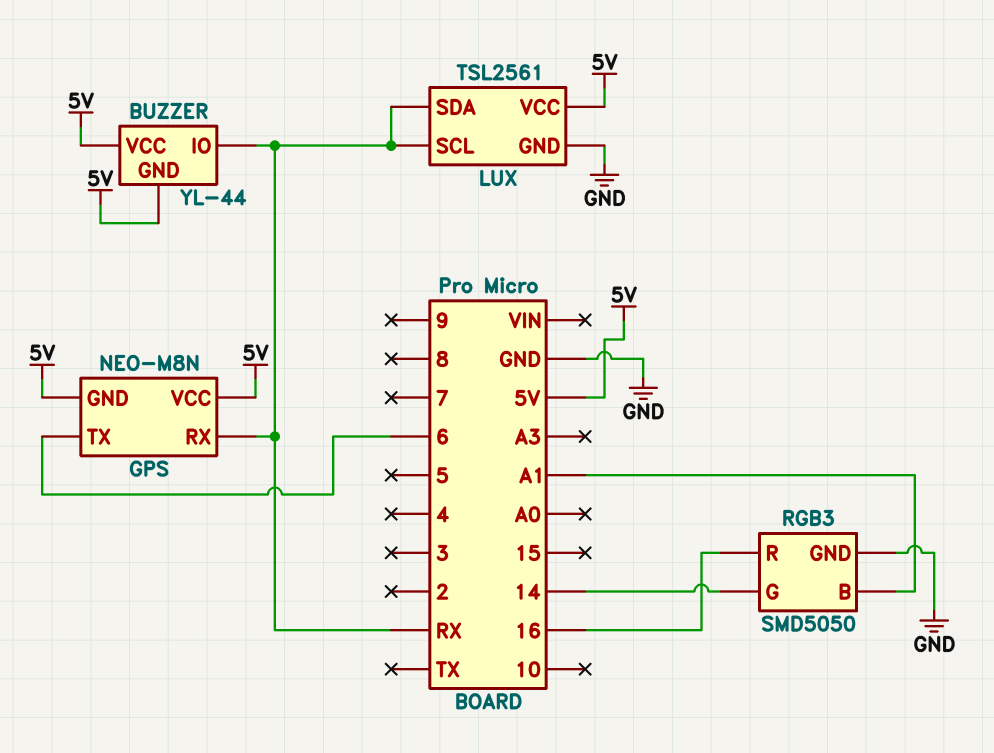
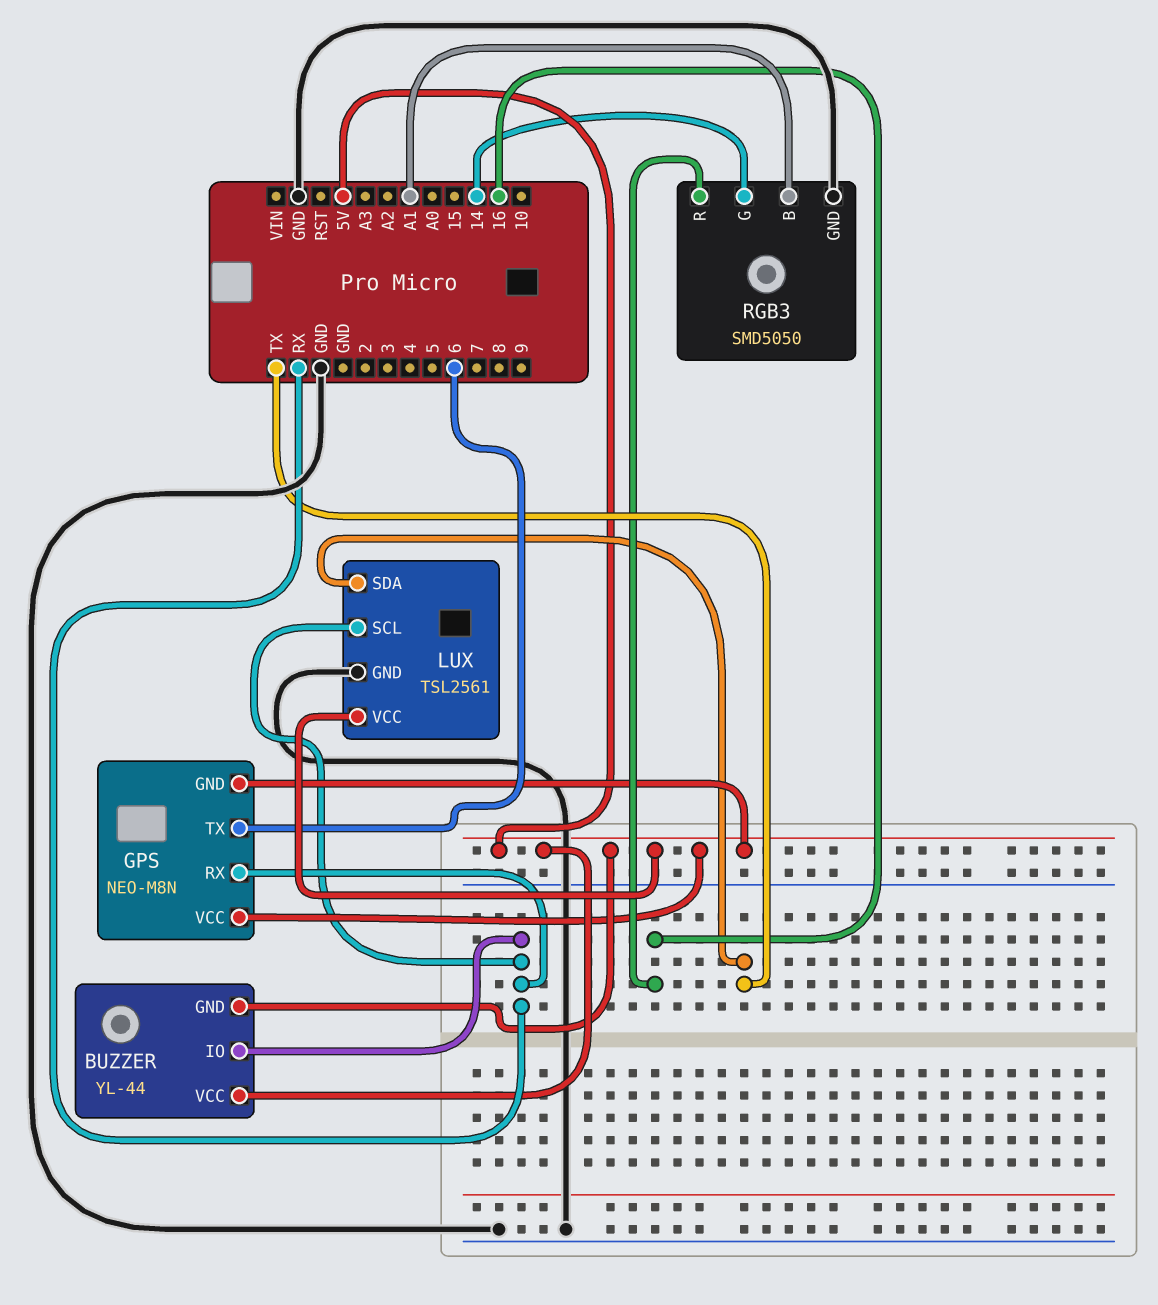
LUX pin SDA: RX -> TX

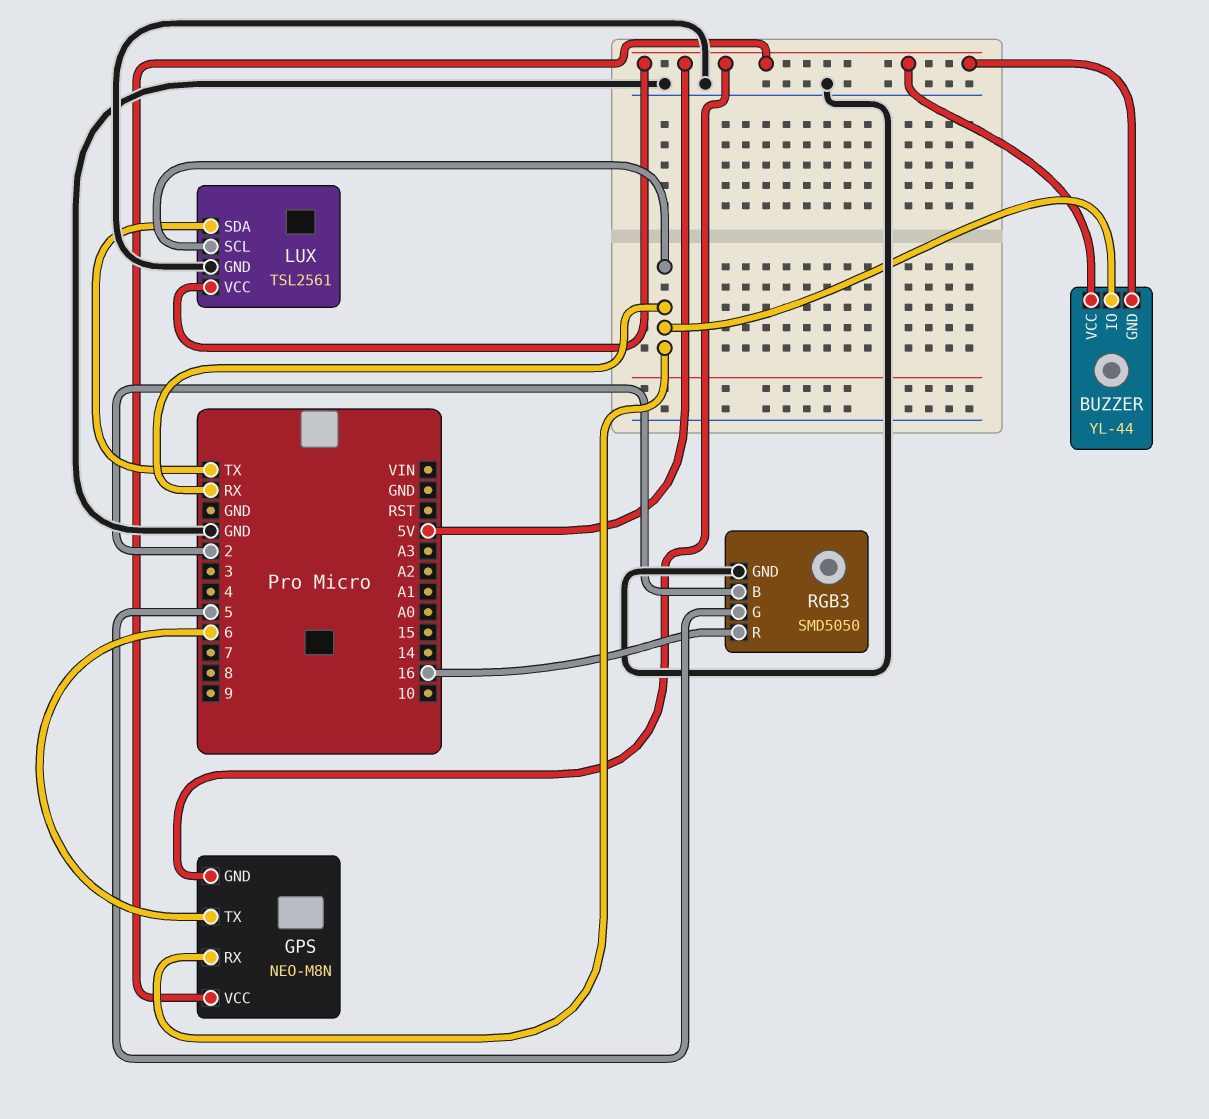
RGB3 pin B: A1 -> 2
RGB3 pin G: 14 -> 5

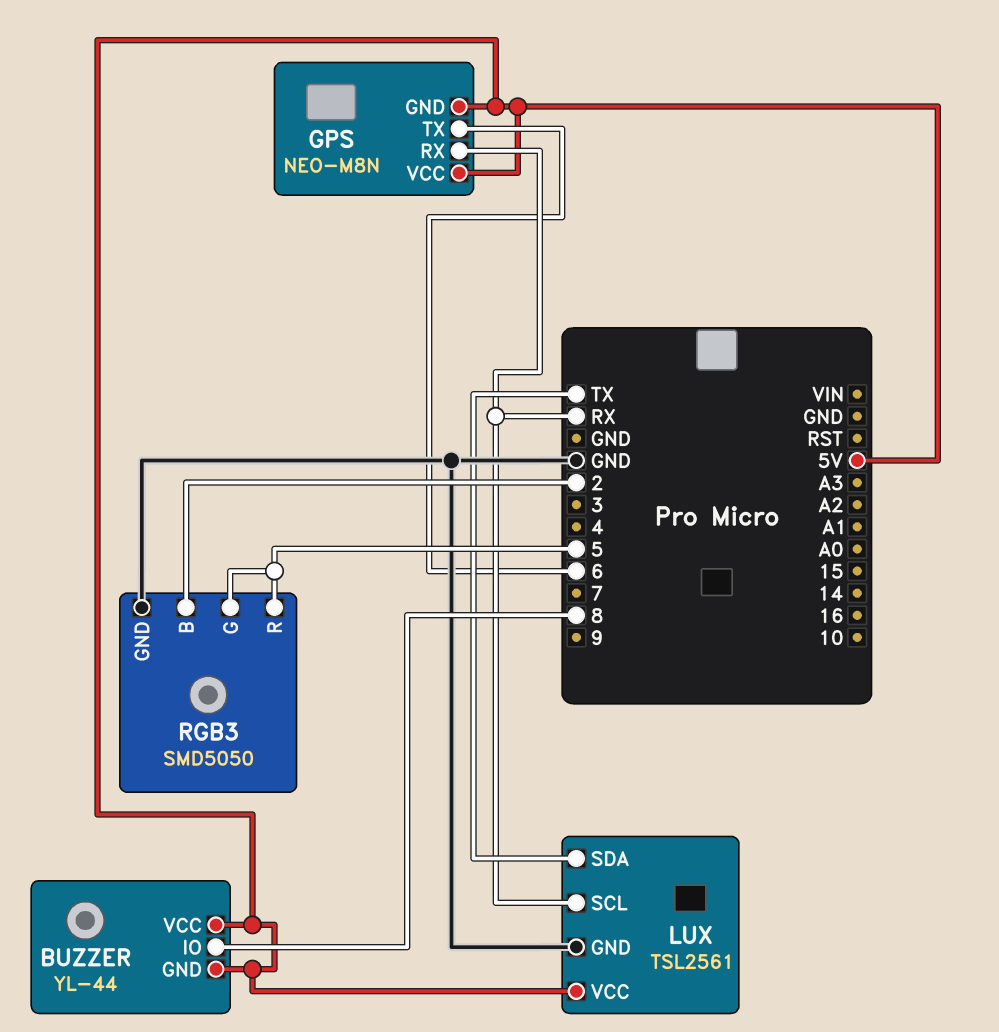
BUZZER pin IO: RX -> 8
RGB3 pin R: 16 -> 5

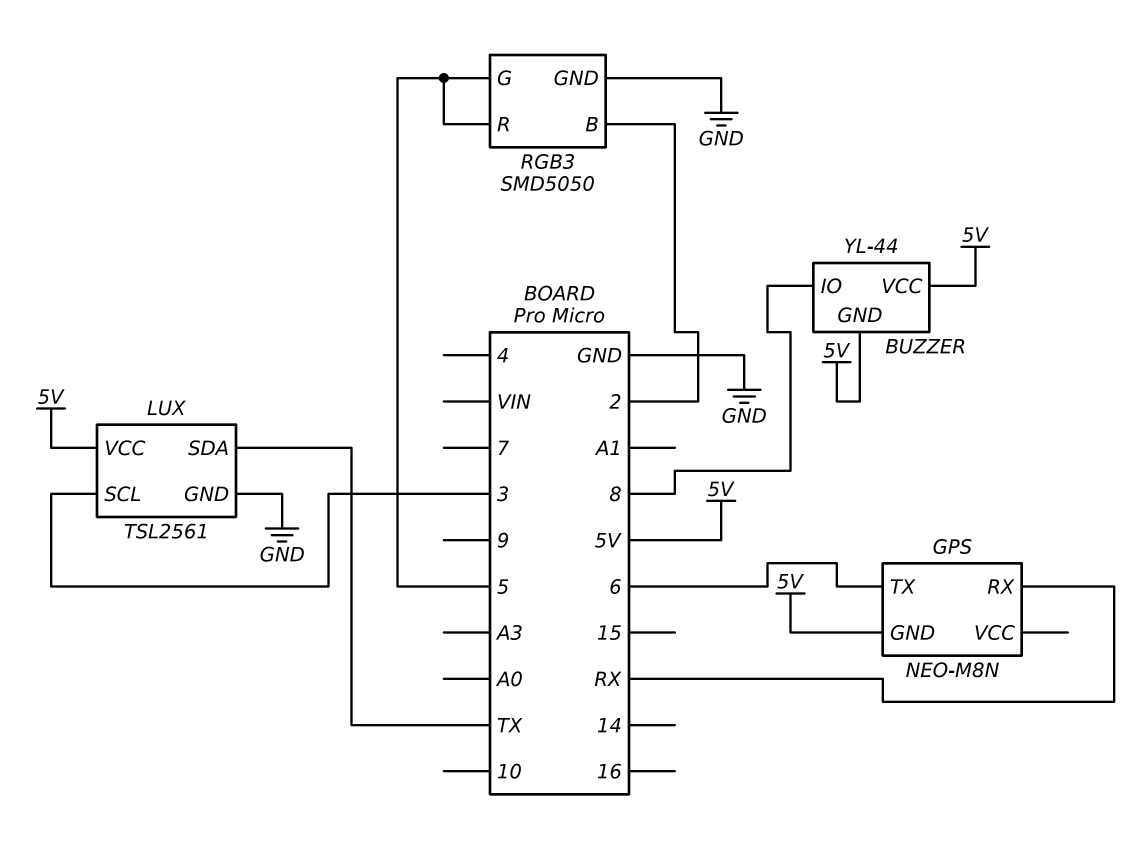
GPS pin VCC: 5V -> none
LUX pin SCL: RX -> 3

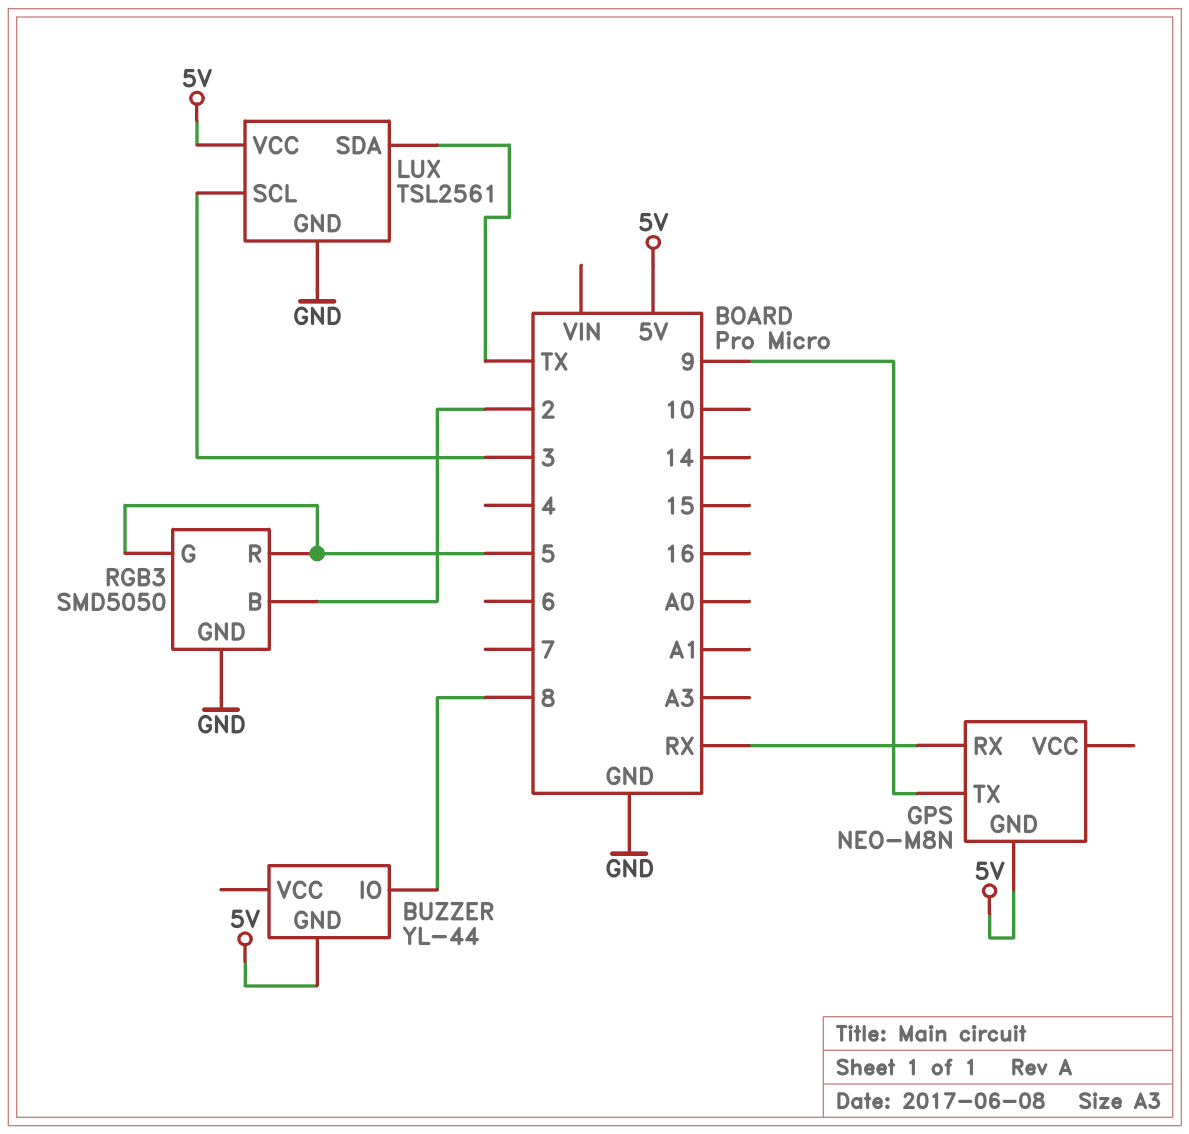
BUZZER pin VCC: 5V -> none
GPS pin TX: 6 -> 9

